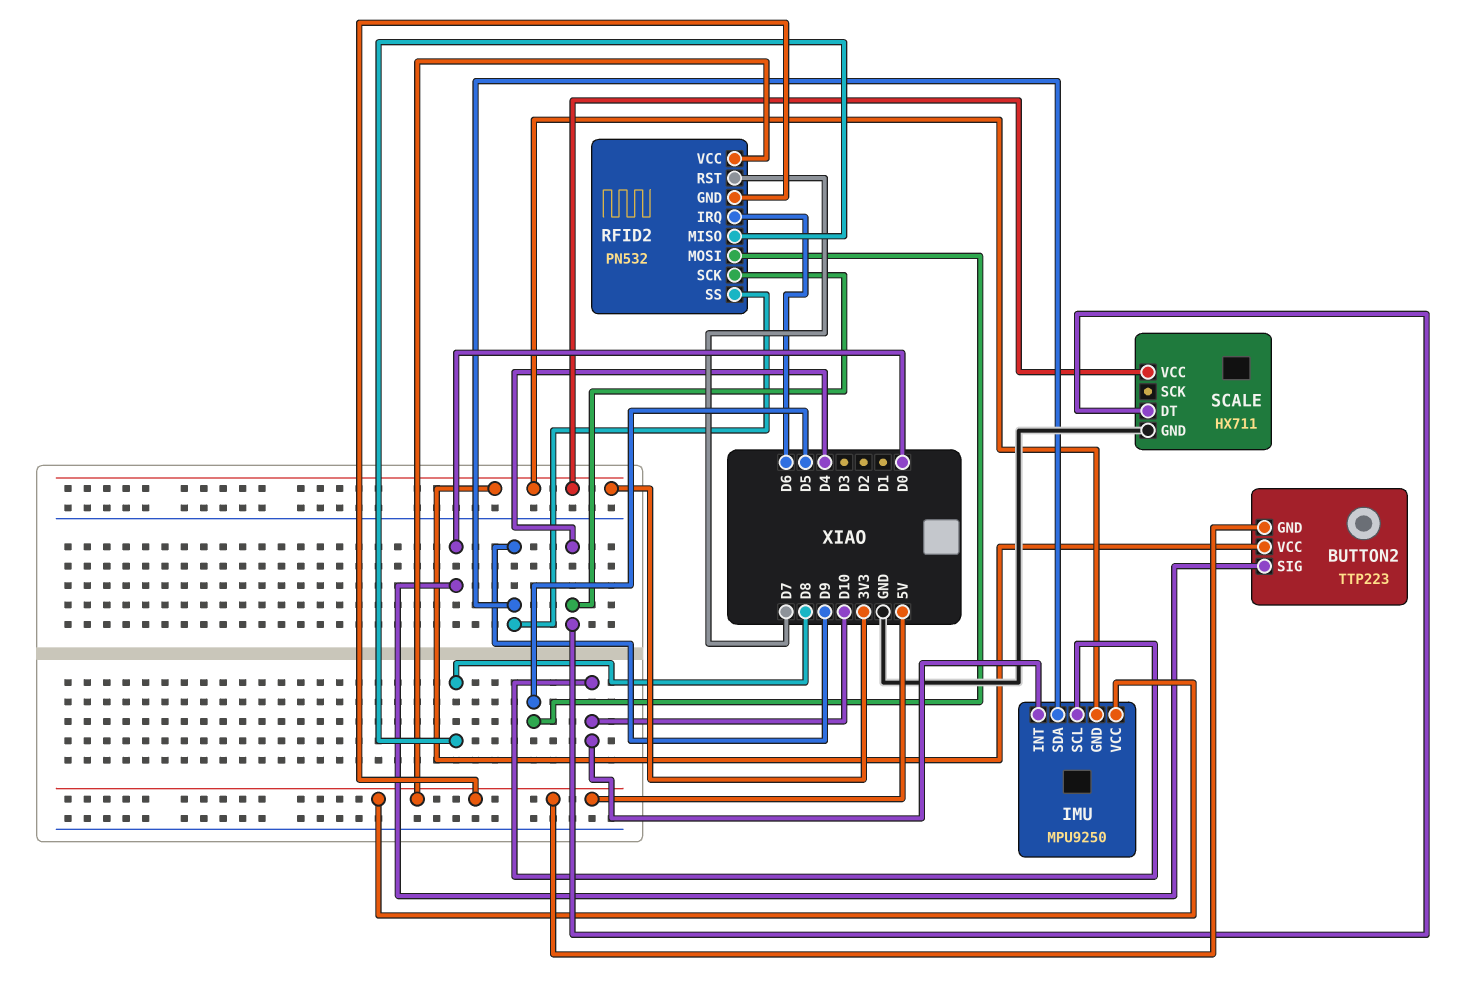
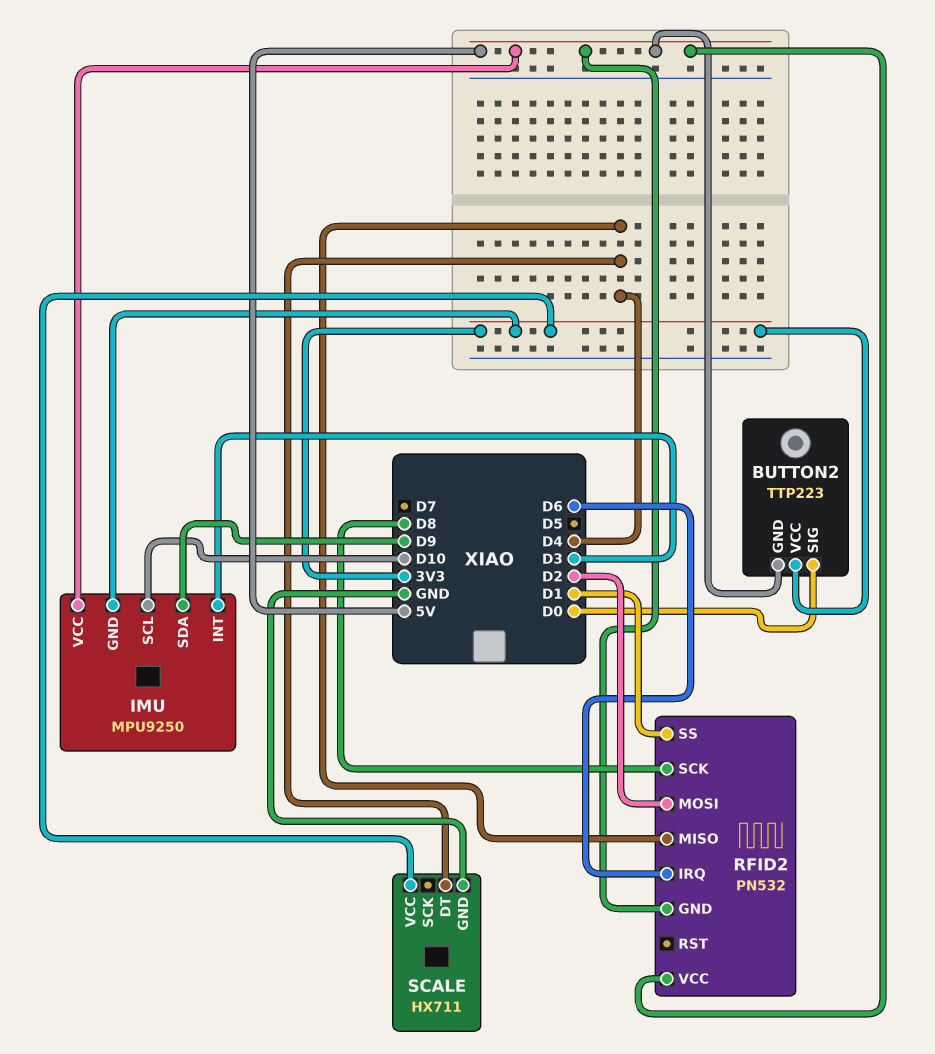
IMU pin INT: D10 -> D3
RFID2 pin MISO: D8 -> D4
RFID2 pin MOSI: D5 -> D2
RFID2 pin RST: D7 -> none
RFID2 pin SCK: D4 -> D8
RFID2 pin SS: D9 -> D1

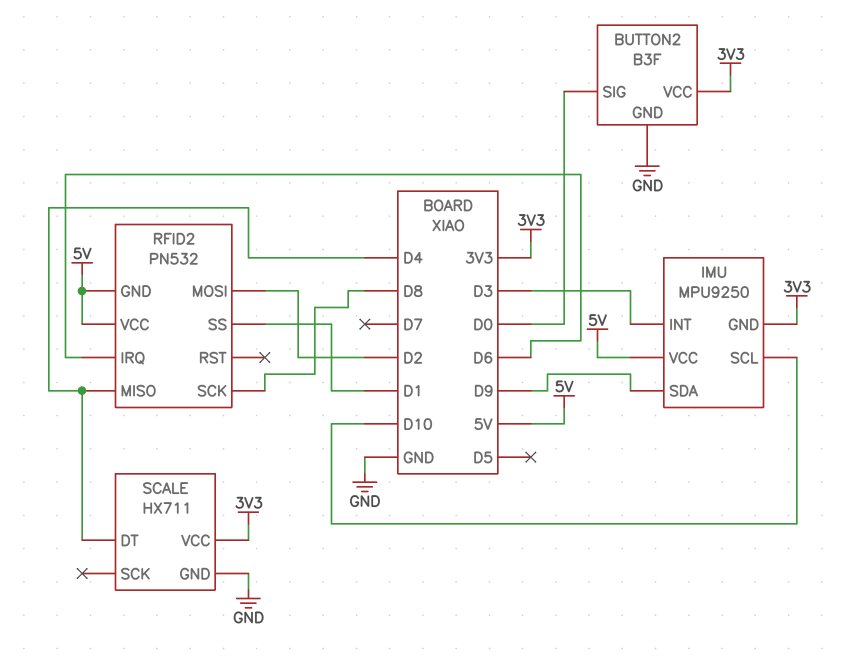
BUTTON2: TTP223 -> B3F
BUTTON2 pin GND: 5V -> GND

